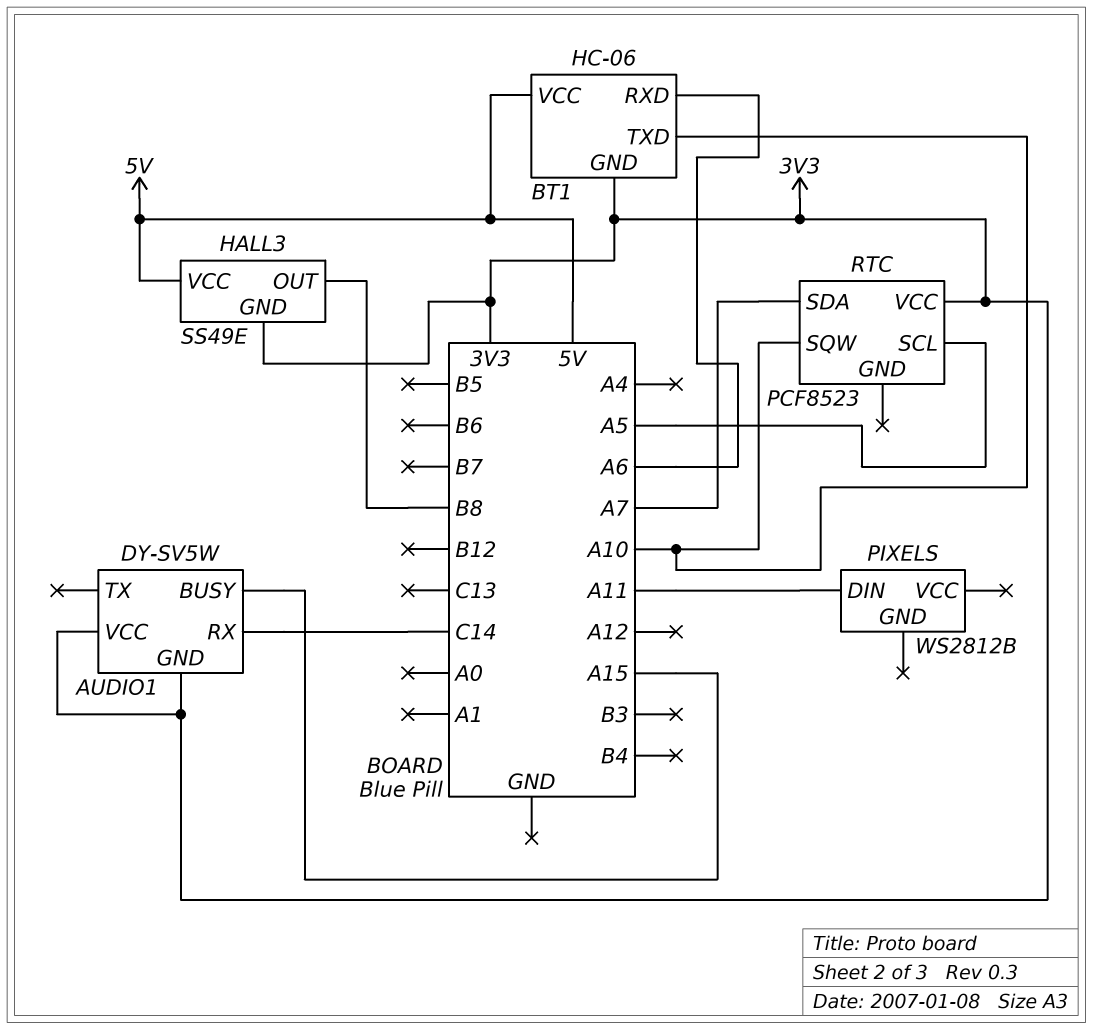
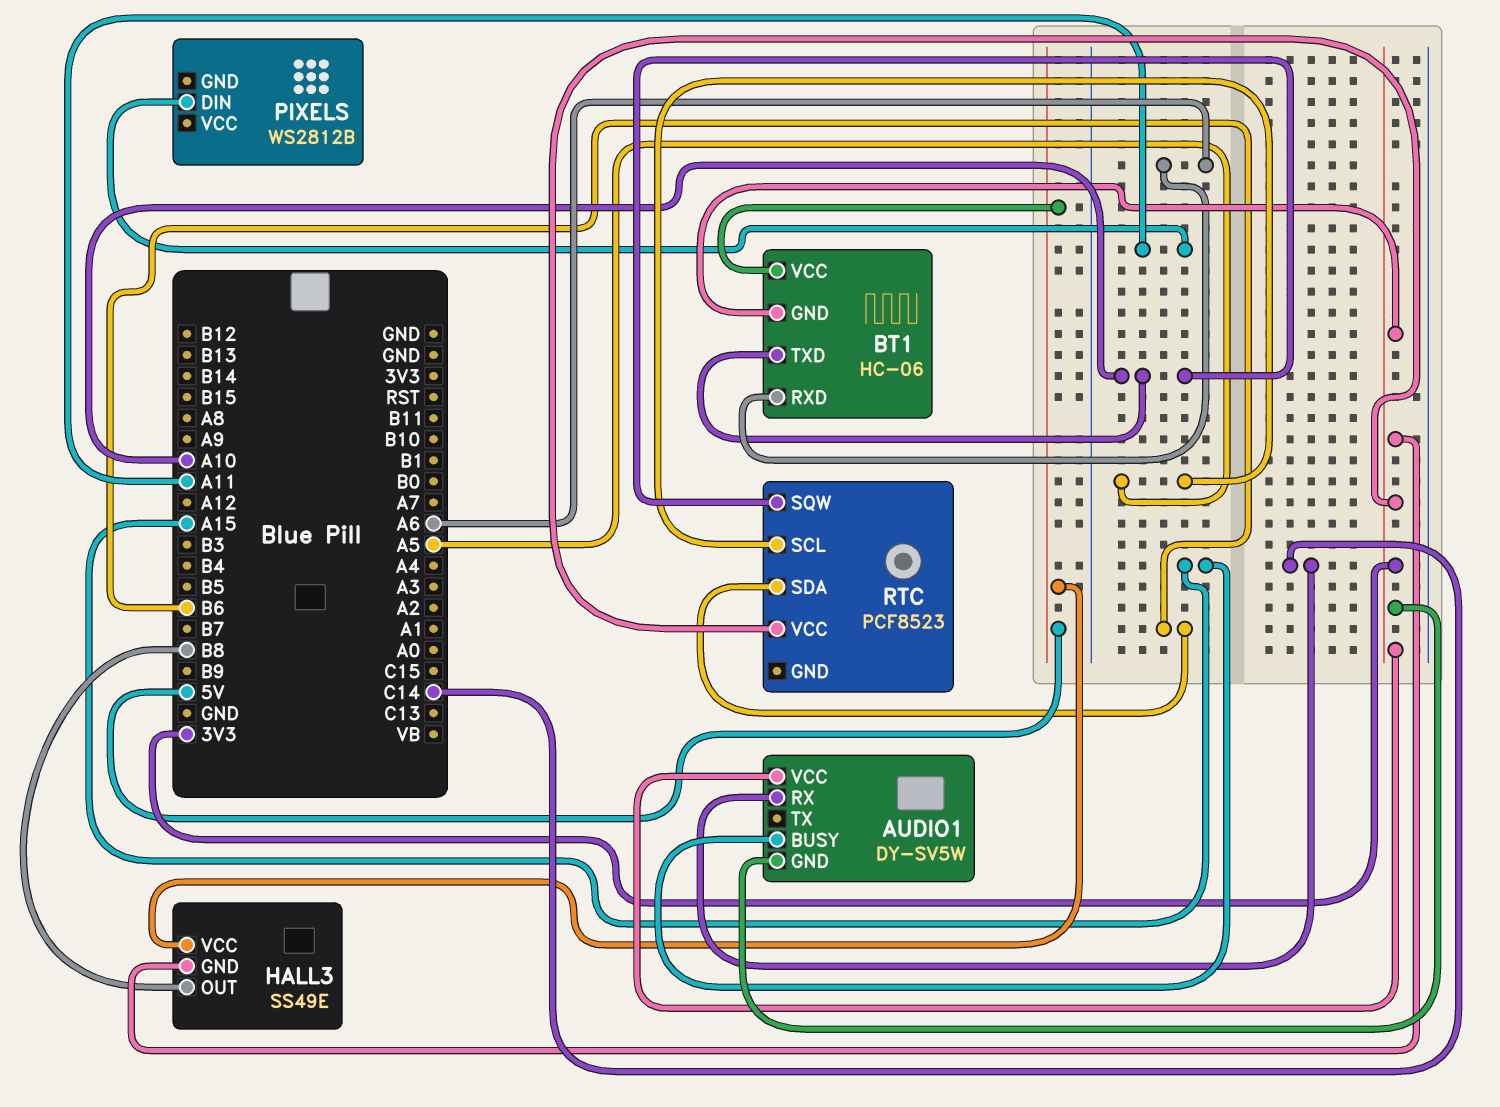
RTC pin SDA: A7 -> B6

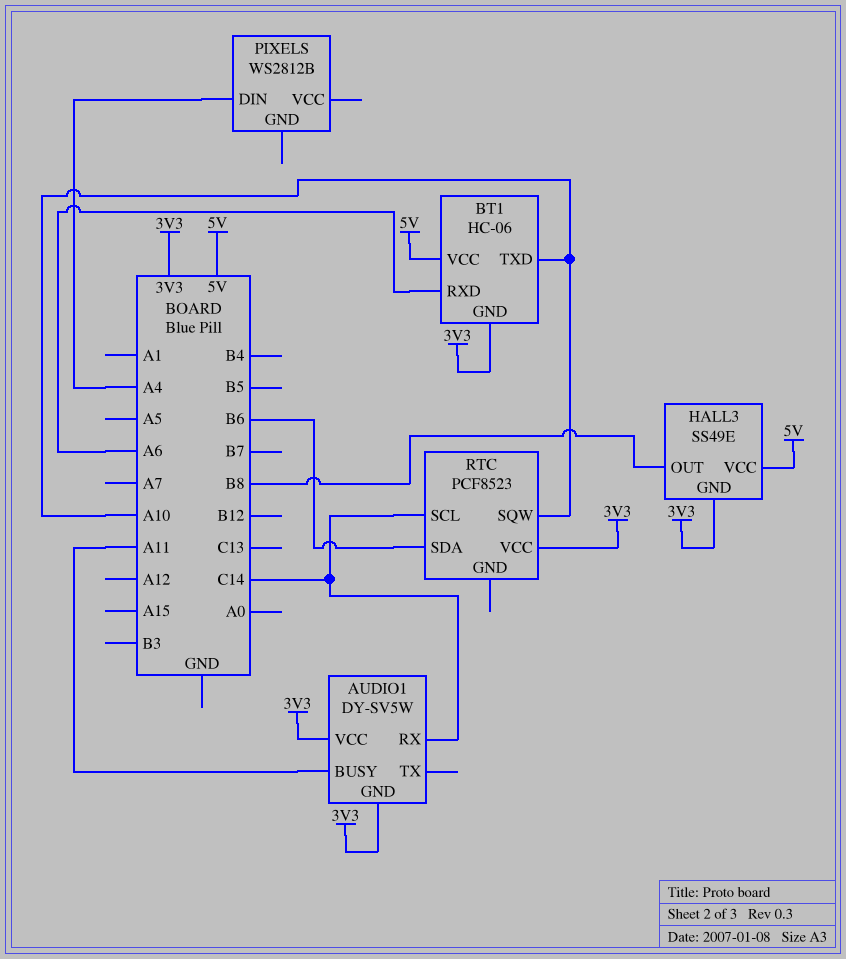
AUDIO1 pin BUSY: A15 -> A11
PIXELS pin DIN: A11 -> A4
RTC pin SCL: A5 -> C14

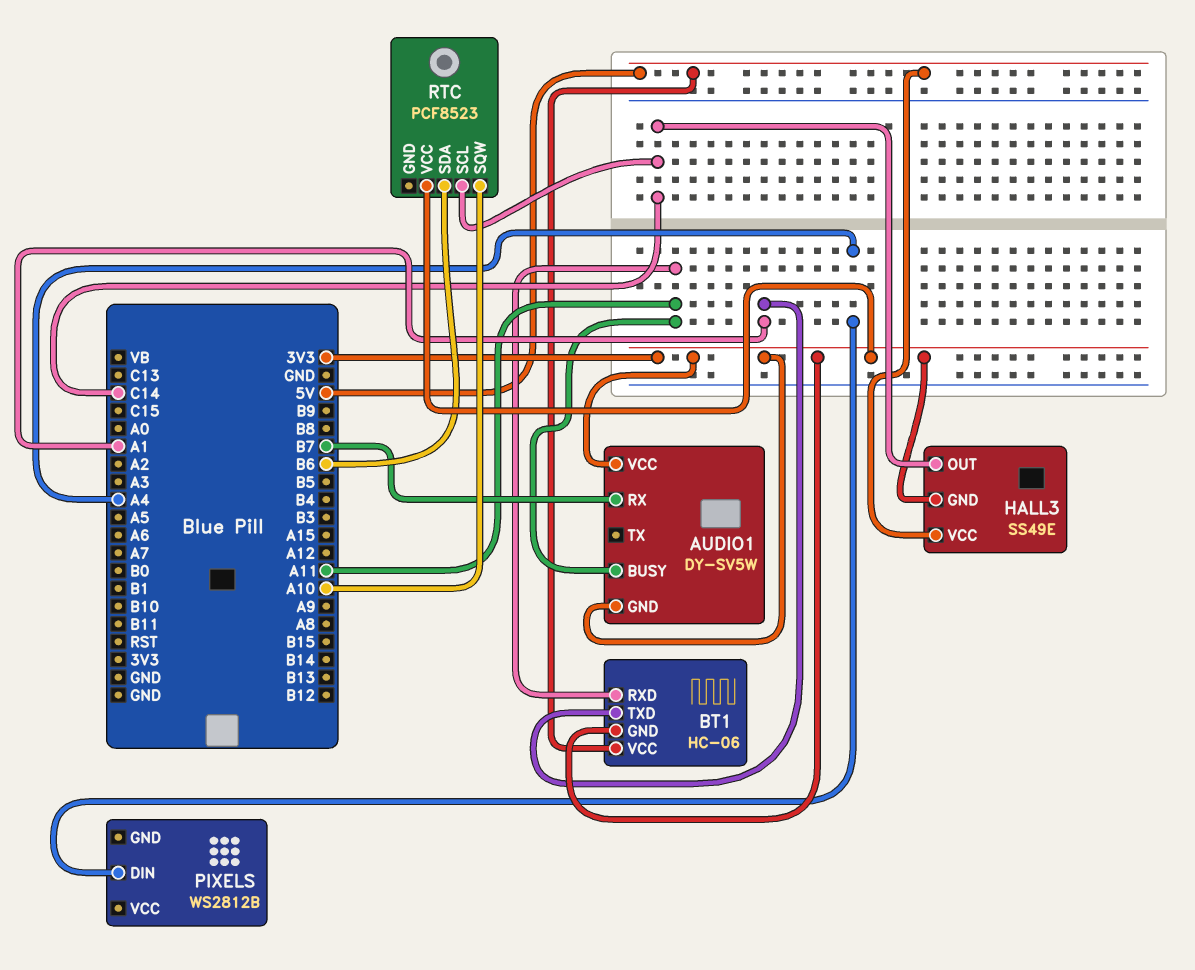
AUDIO1 pin RX: C14 -> B7
BT1 pin RXD: A6 -> A11
BT1 pin TXD: A10 -> A1
HALL3 pin OUT: B8 -> C14

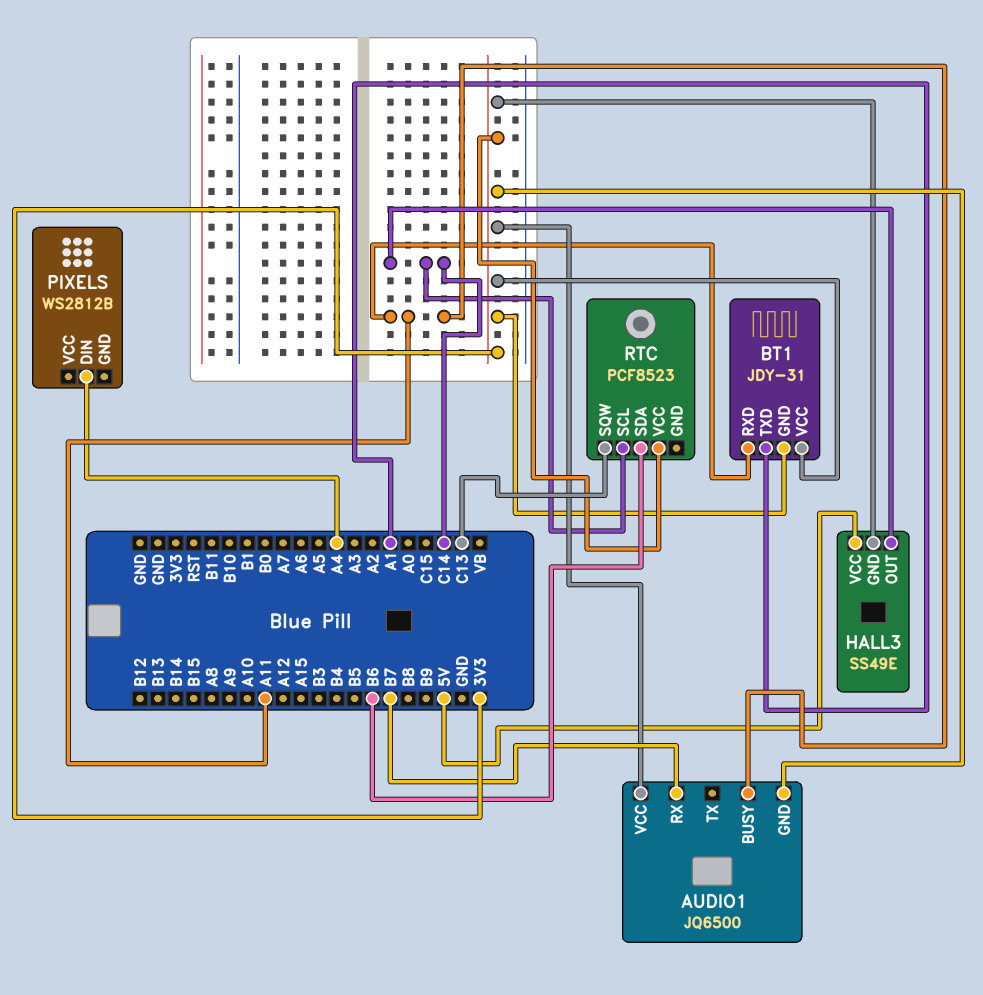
AUDIO1: DY-SV5W -> JQ6500
BT1: HC-06 -> JDY-31
BT1 pin VCC: 5V -> 3V3
RTC pin SQW: A10 -> C13

